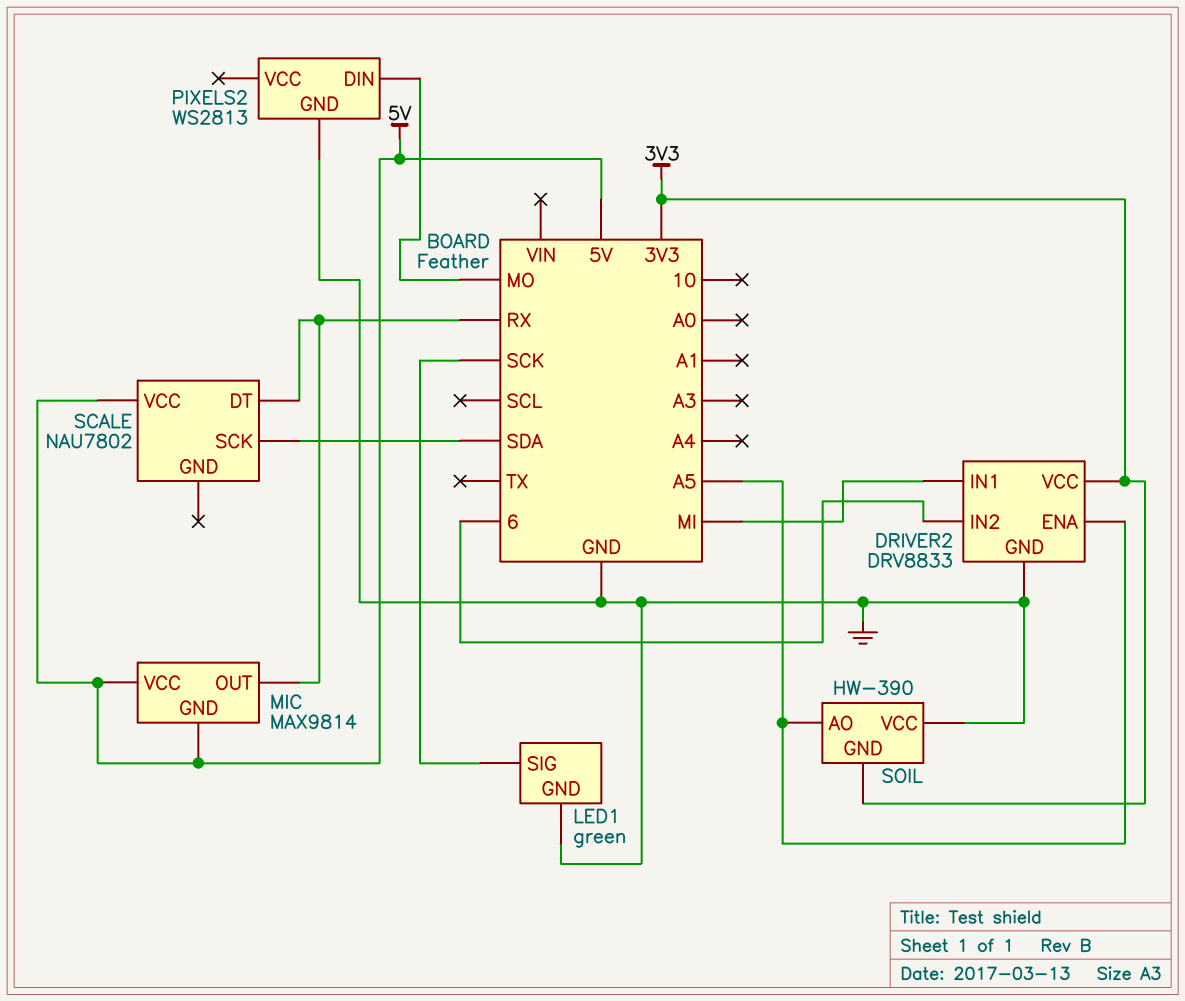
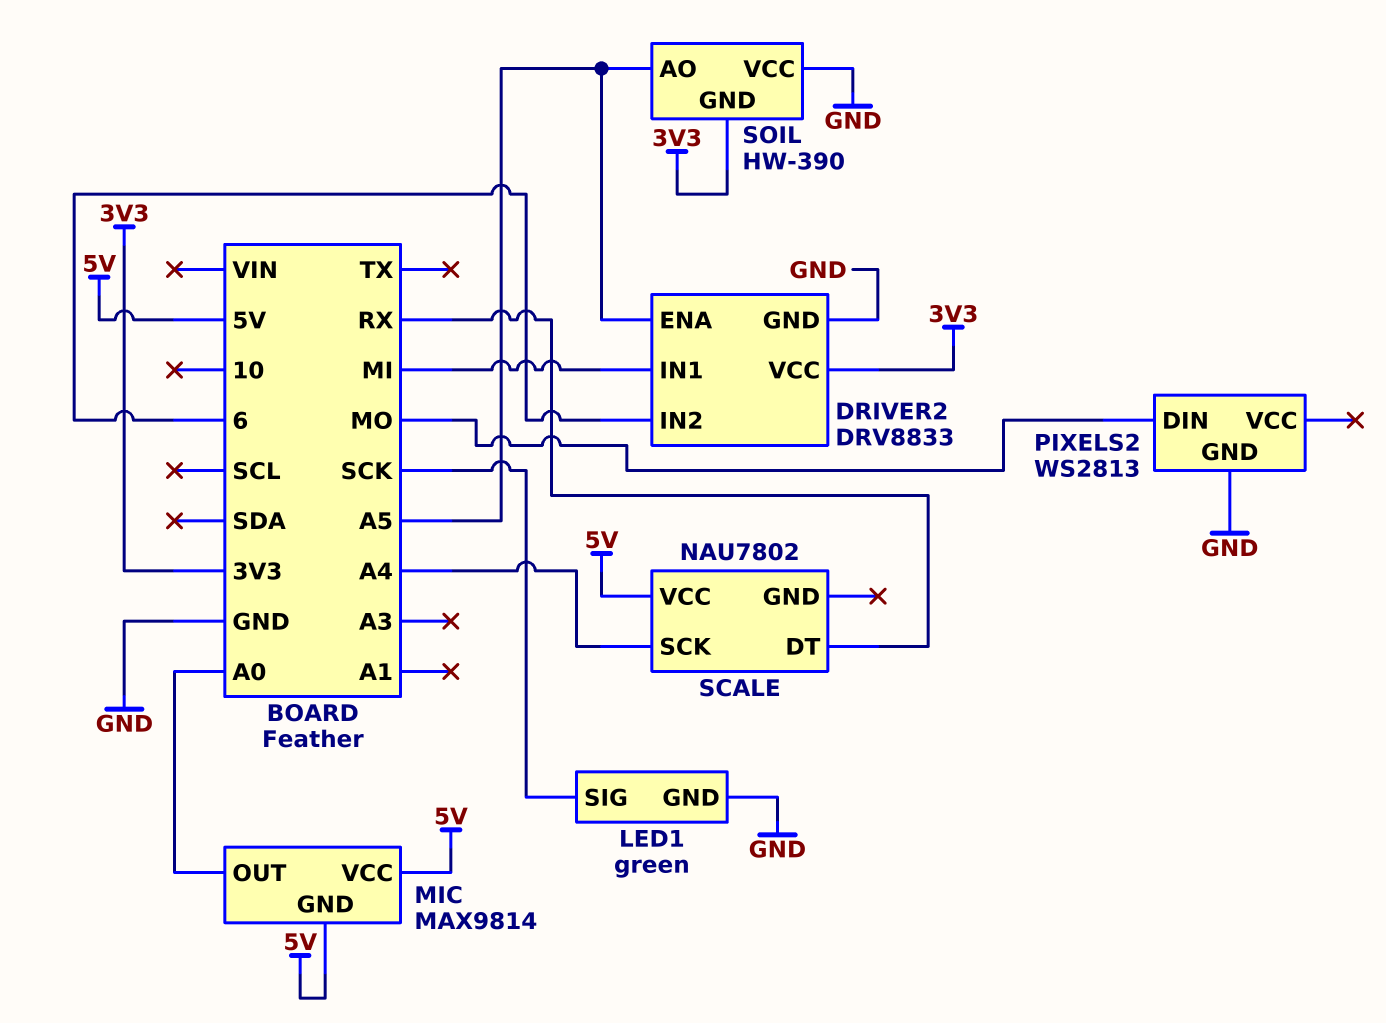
MIC pin OUT: RX -> A0
SCALE pin SCK: SDA -> A4

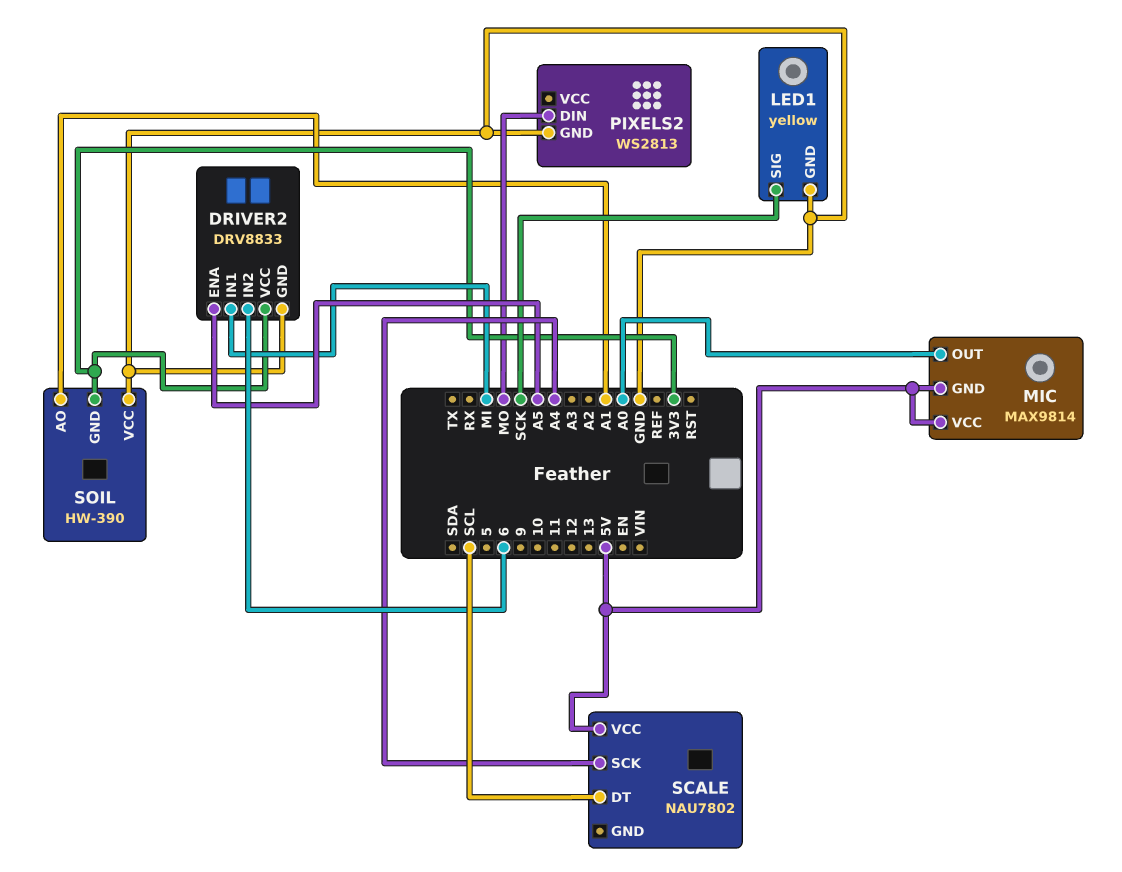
LED1: green -> yellow
SCALE pin DT: RX -> SCL
SOIL pin AO: A5 -> A1

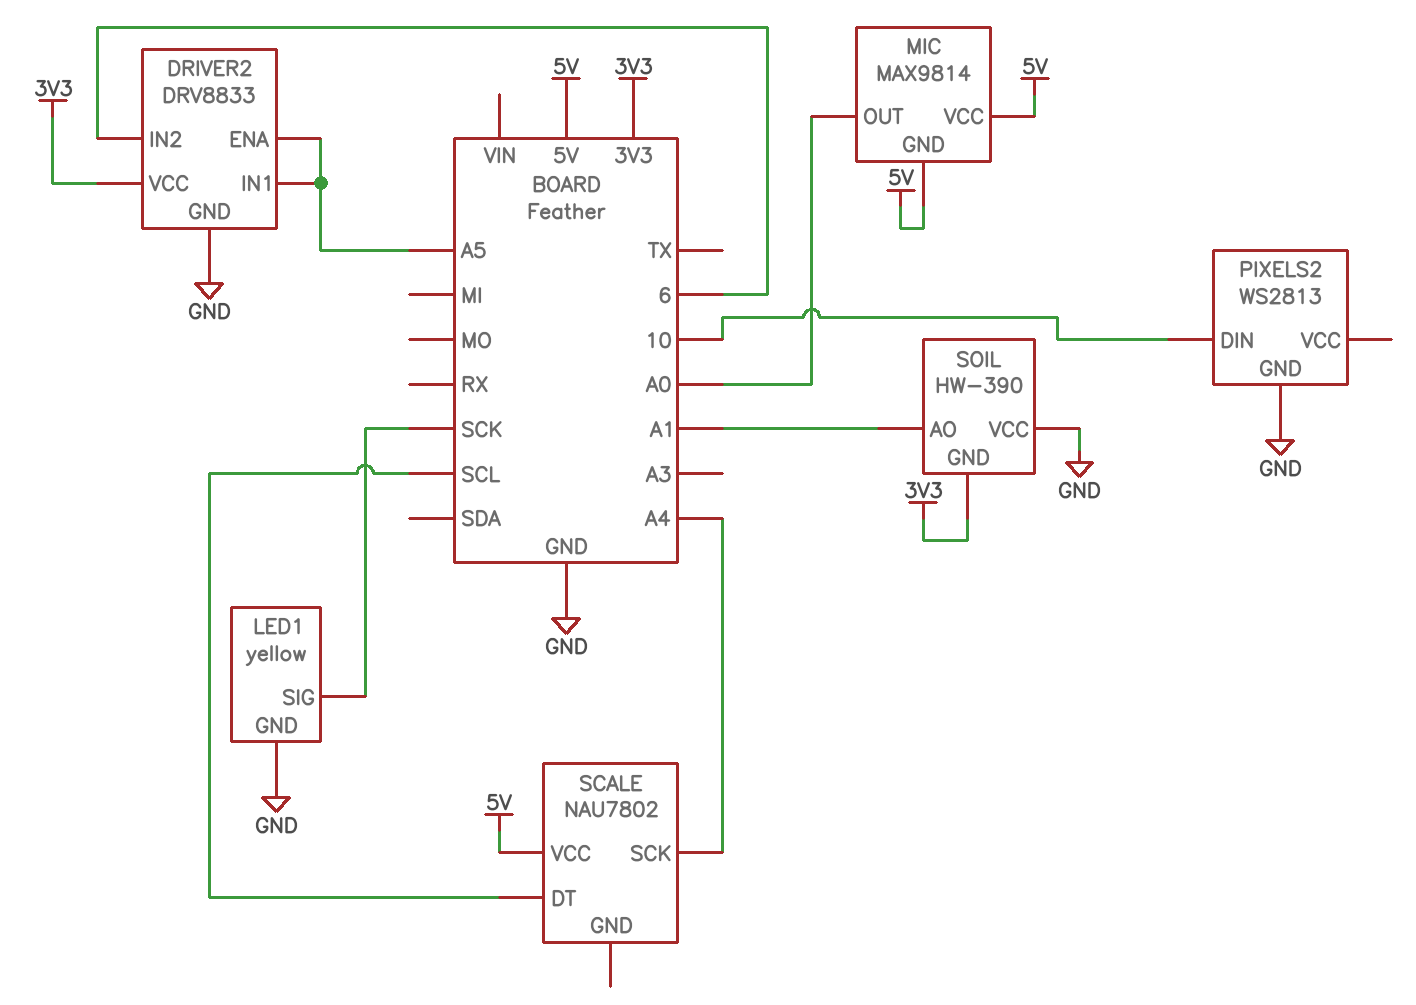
DRIVER2 pin IN1: MI -> A5
PIXELS2 pin DIN: MO -> 10

